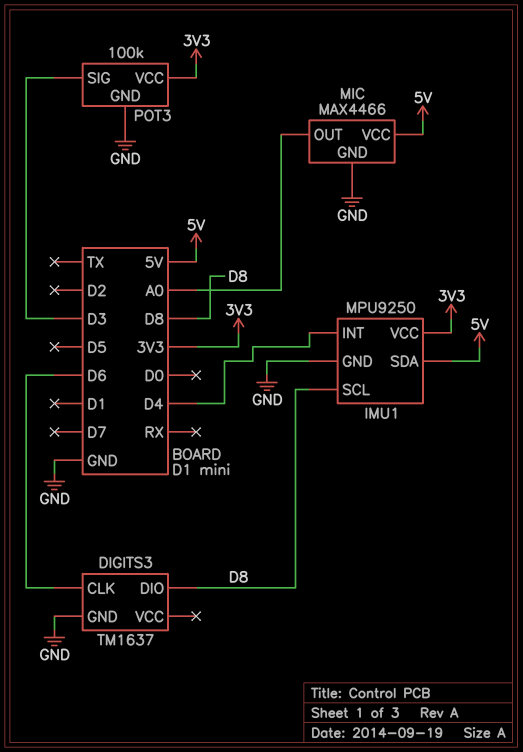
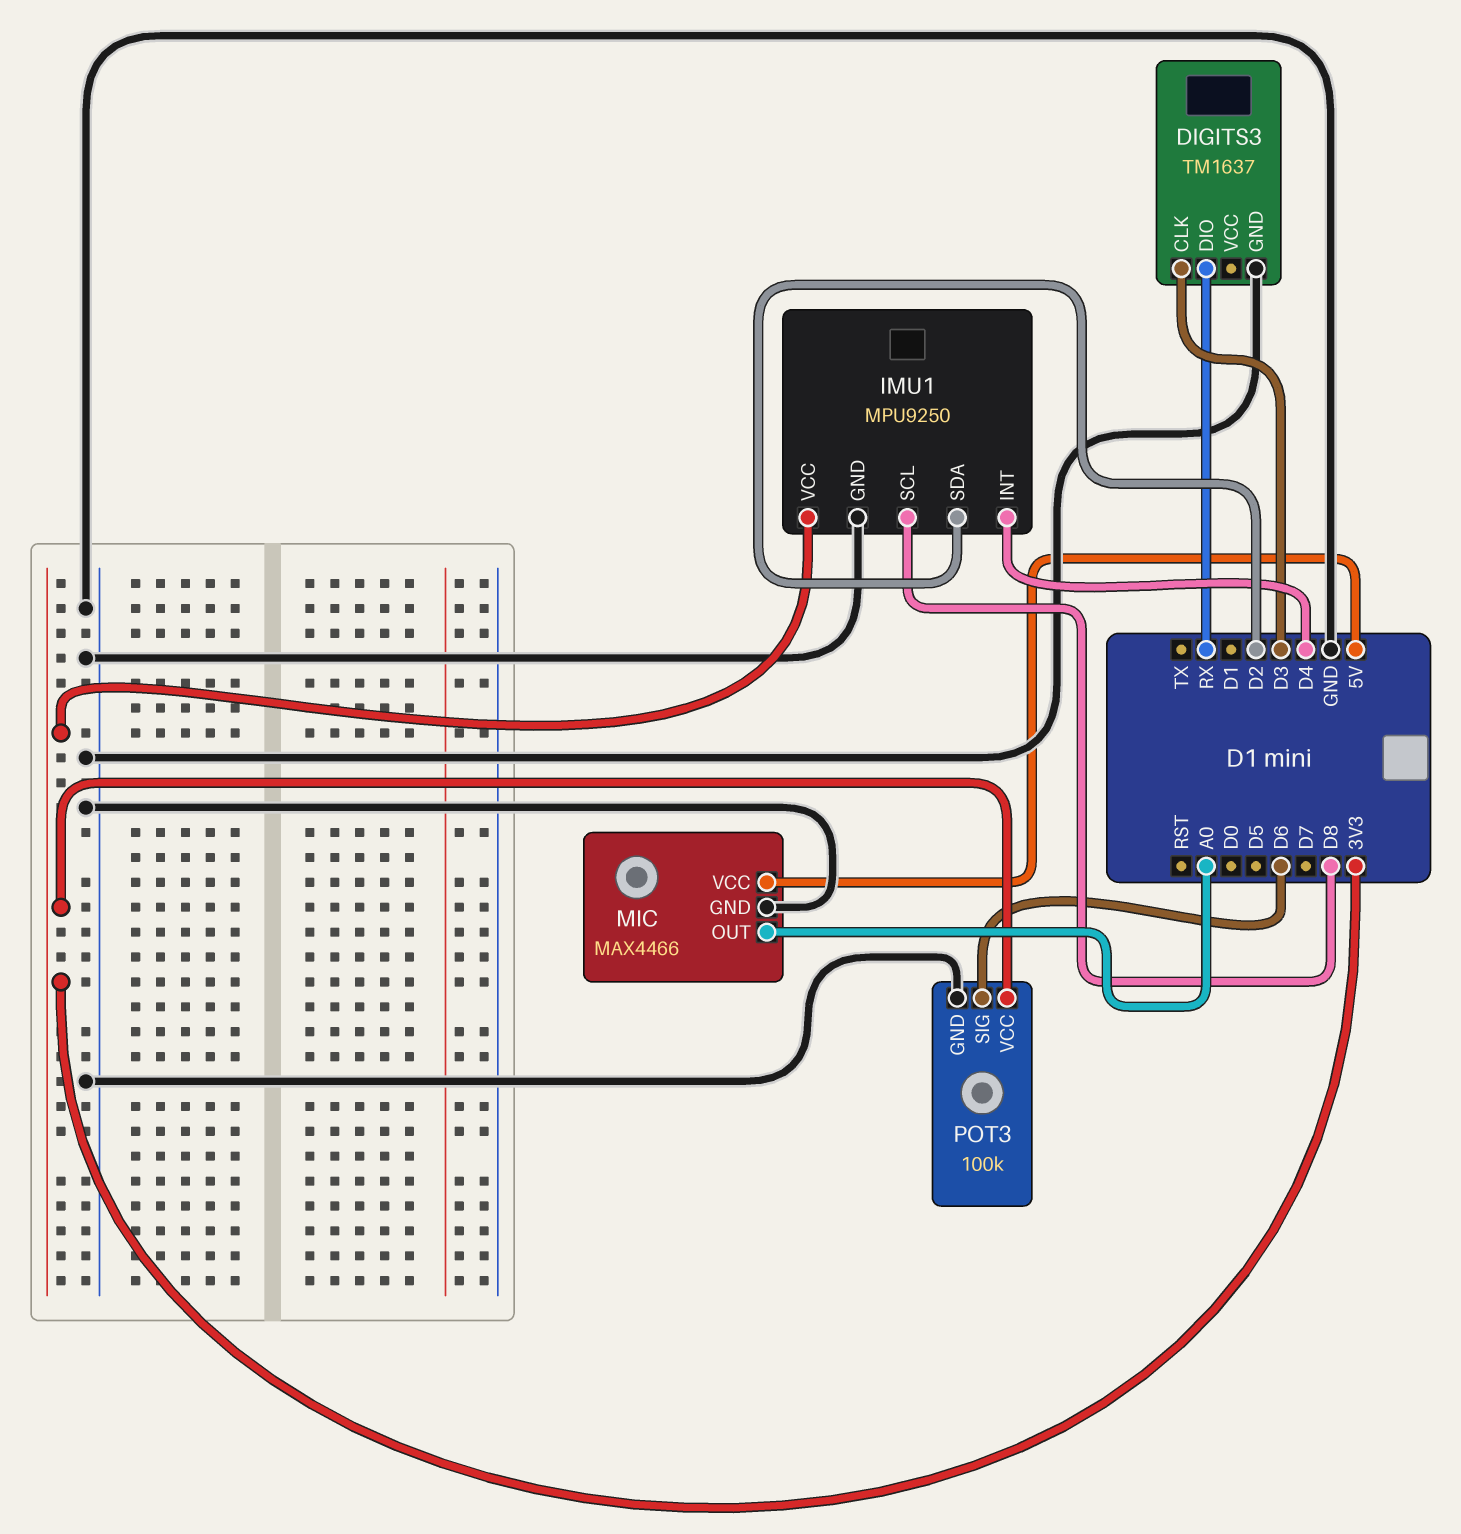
DIGITS3 pin CLK: D6 -> D3
DIGITS3 pin DIO: D8 -> RX
IMU1 pin SDA: 5V -> D2
POT3 pin SIG: D3 -> D6

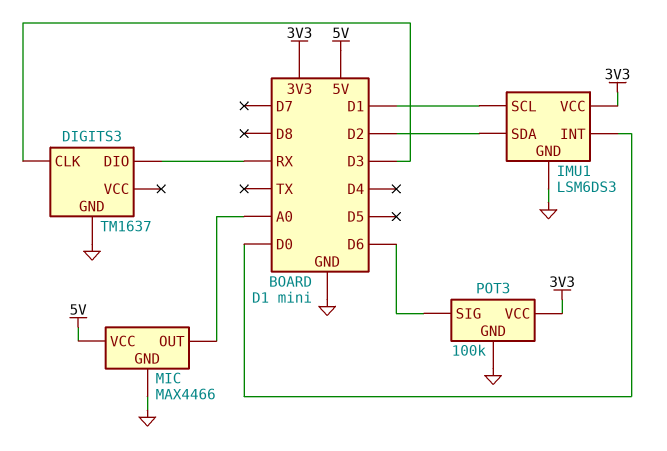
IMU1: MPU9250 -> LSM6DS3
IMU1 pin INT: D4 -> D0
IMU1 pin SCL: D8 -> D1

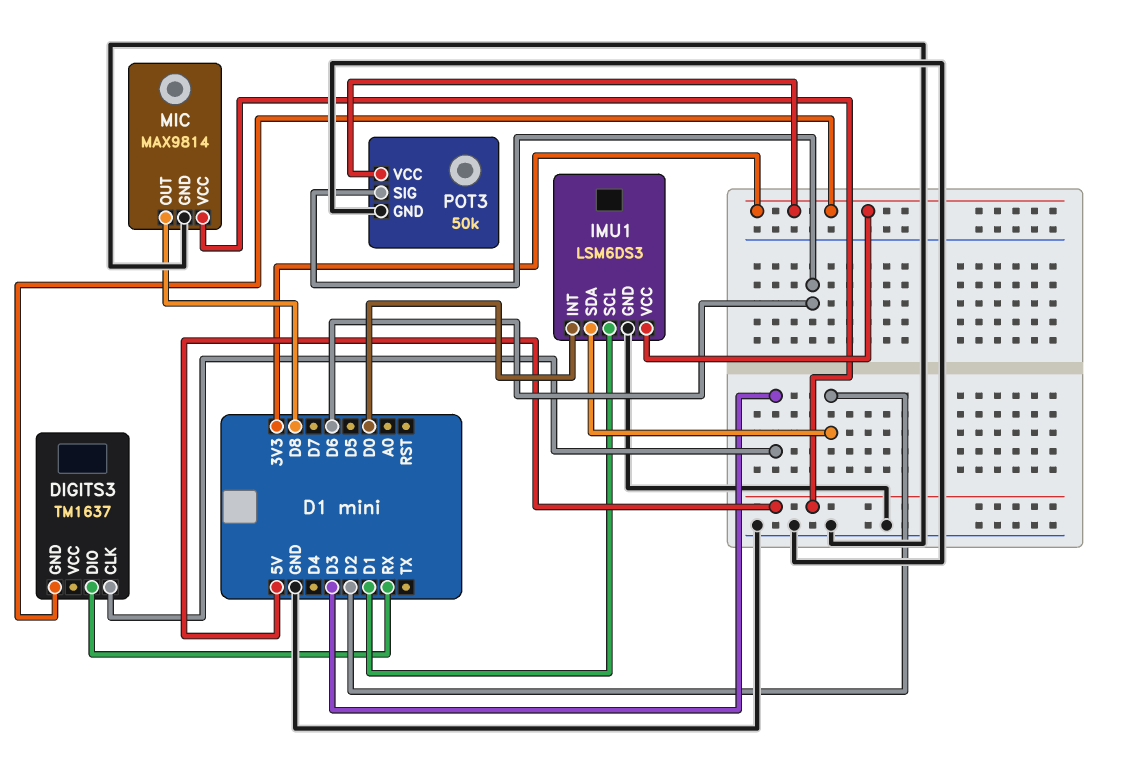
DIGITS3 pin GND: GND -> 3V3
MIC: MAX4466 -> MAX9814
MIC pin OUT: A0 -> D8
POT3: 100k -> 50k

